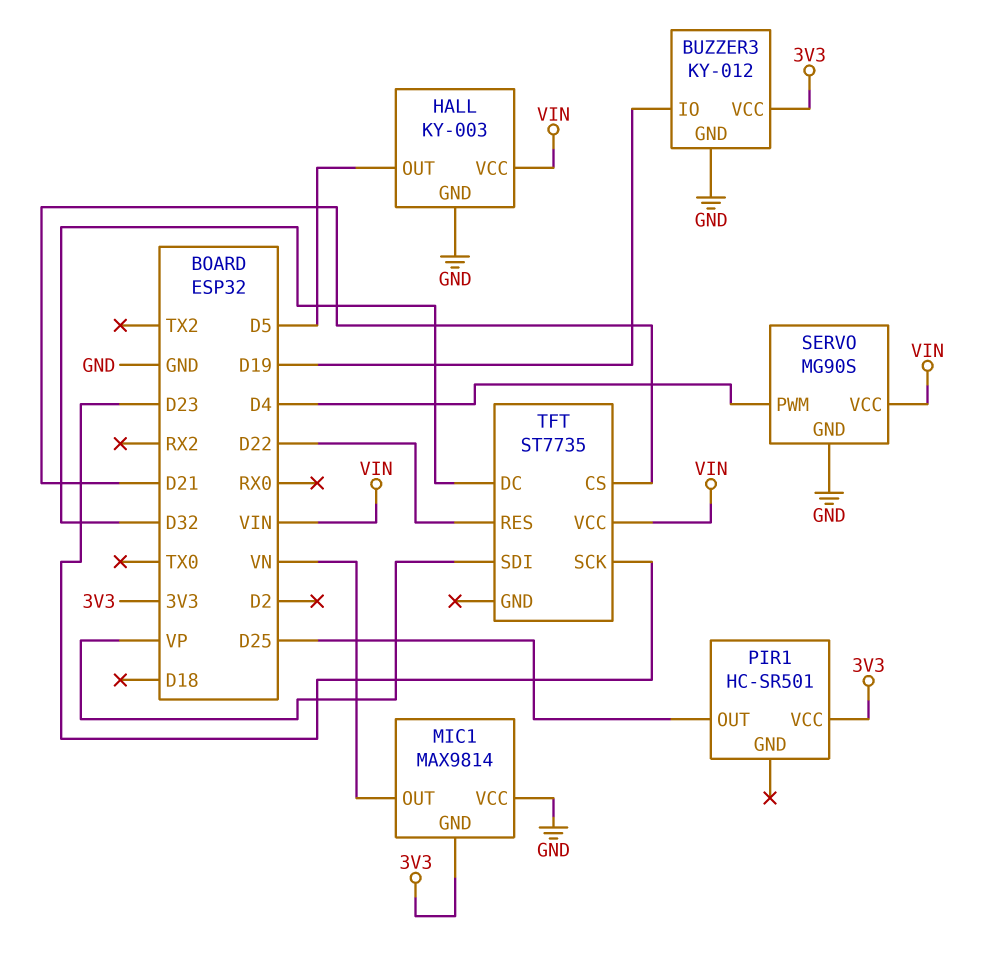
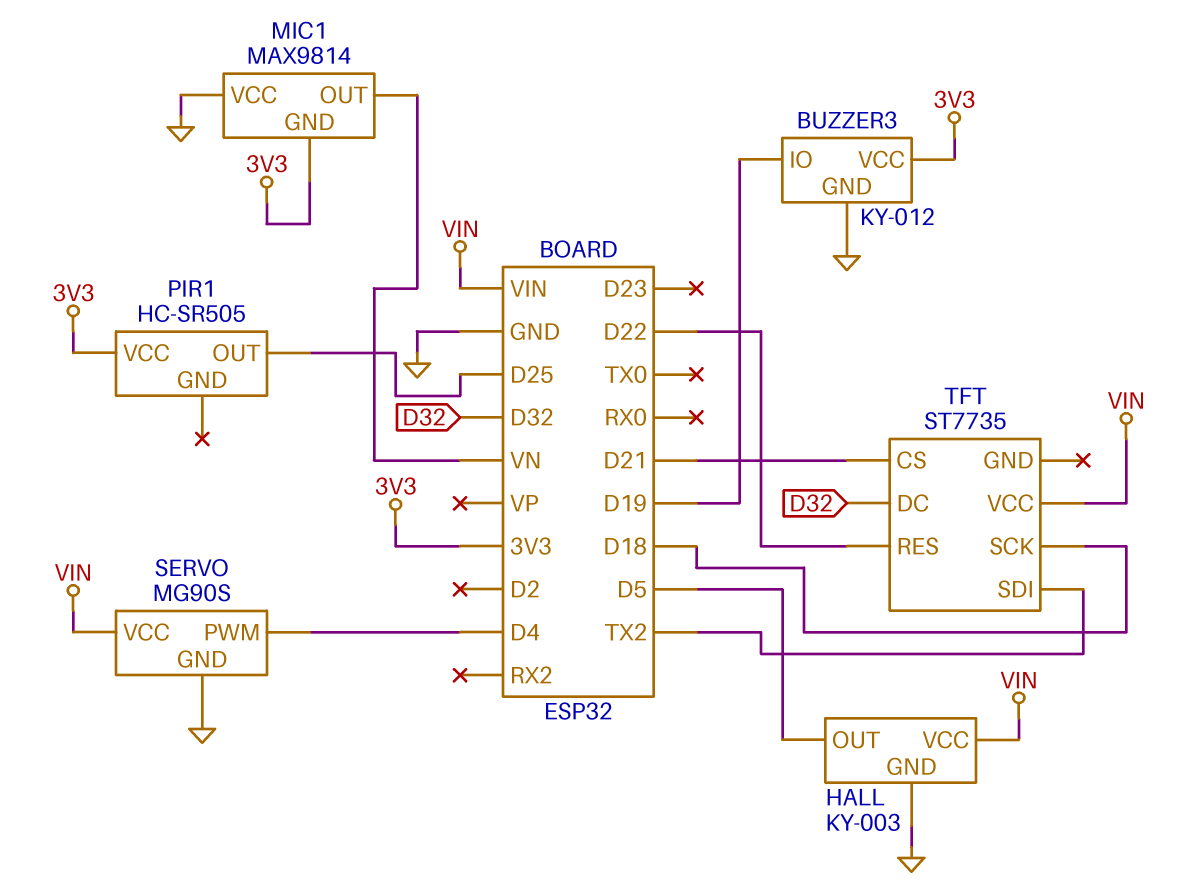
PIR1: HC-SR501 -> HC-SR505
TFT pin SCK: D23 -> D18
TFT pin SDI: VP -> TX2

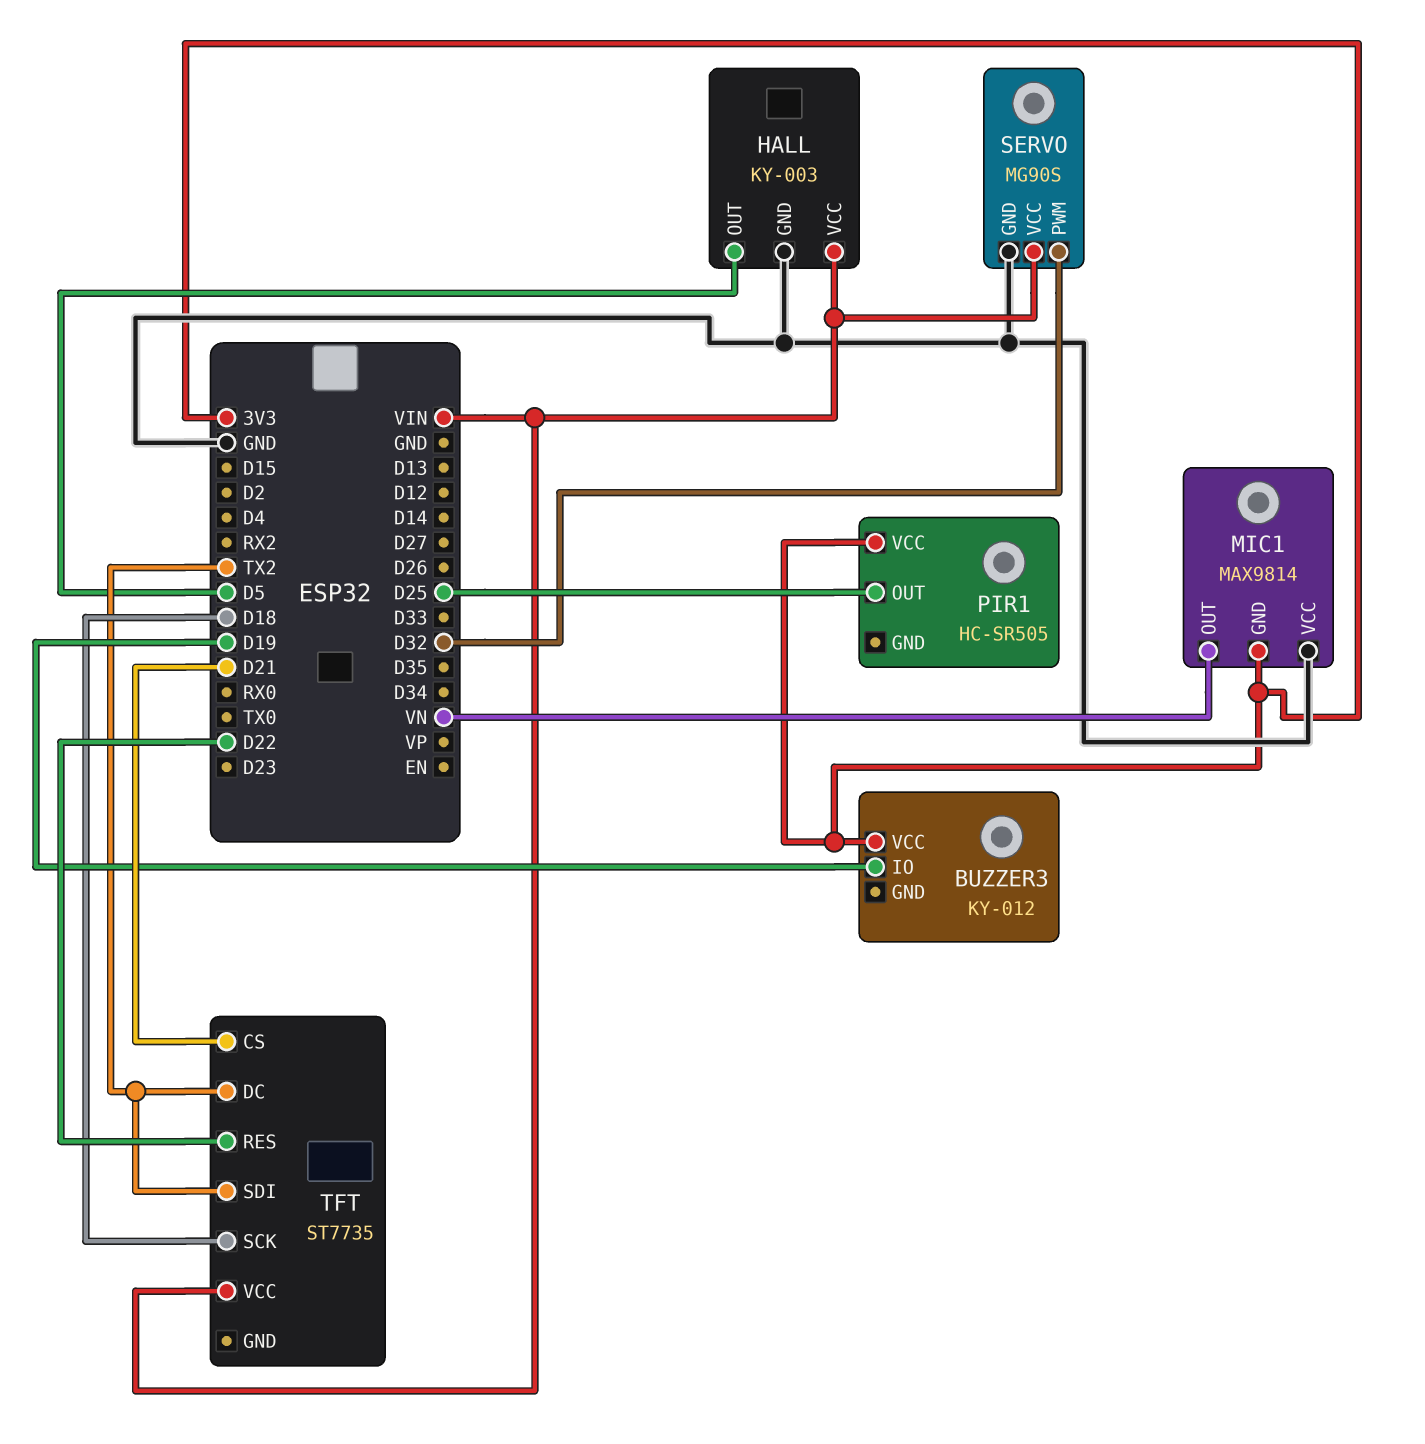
BUZZER3 pin GND: GND -> none
SERVO pin PWM: D4 -> D32
TFT pin DC: D32 -> TX2

